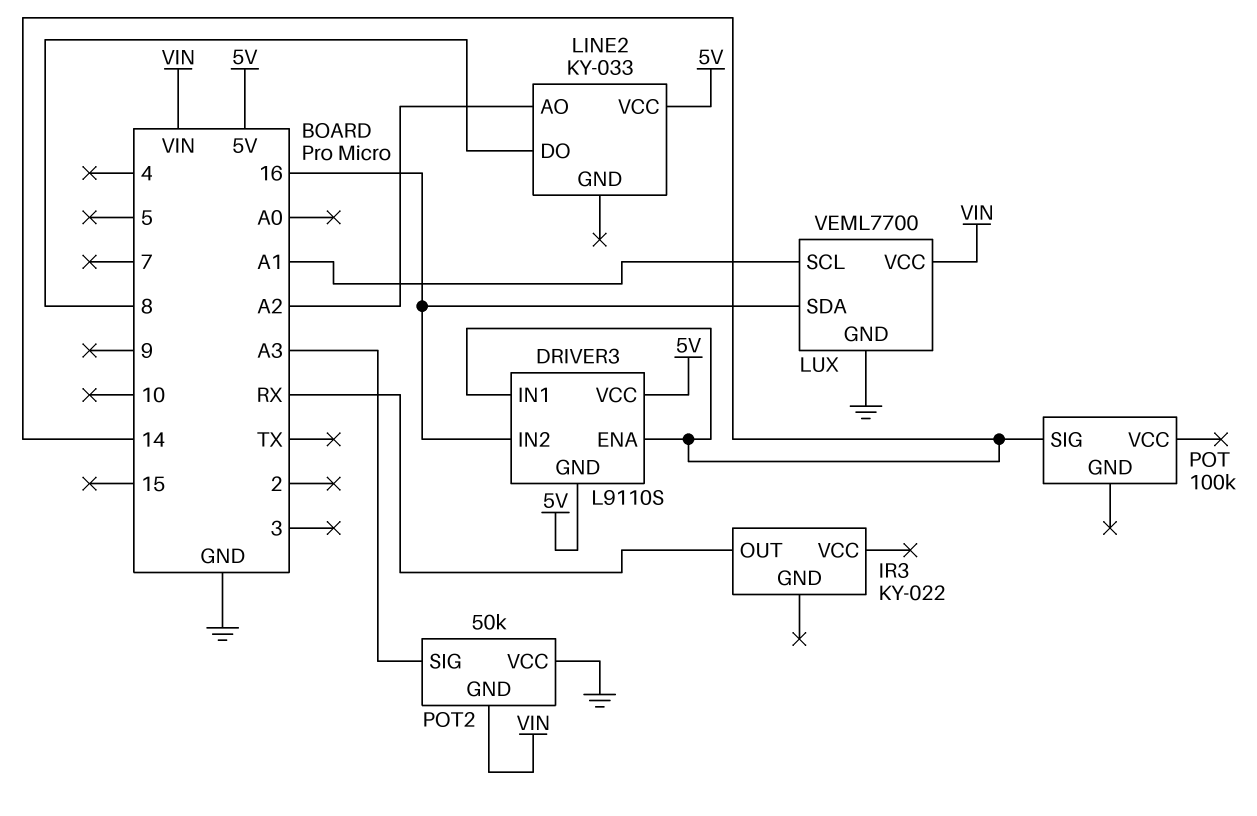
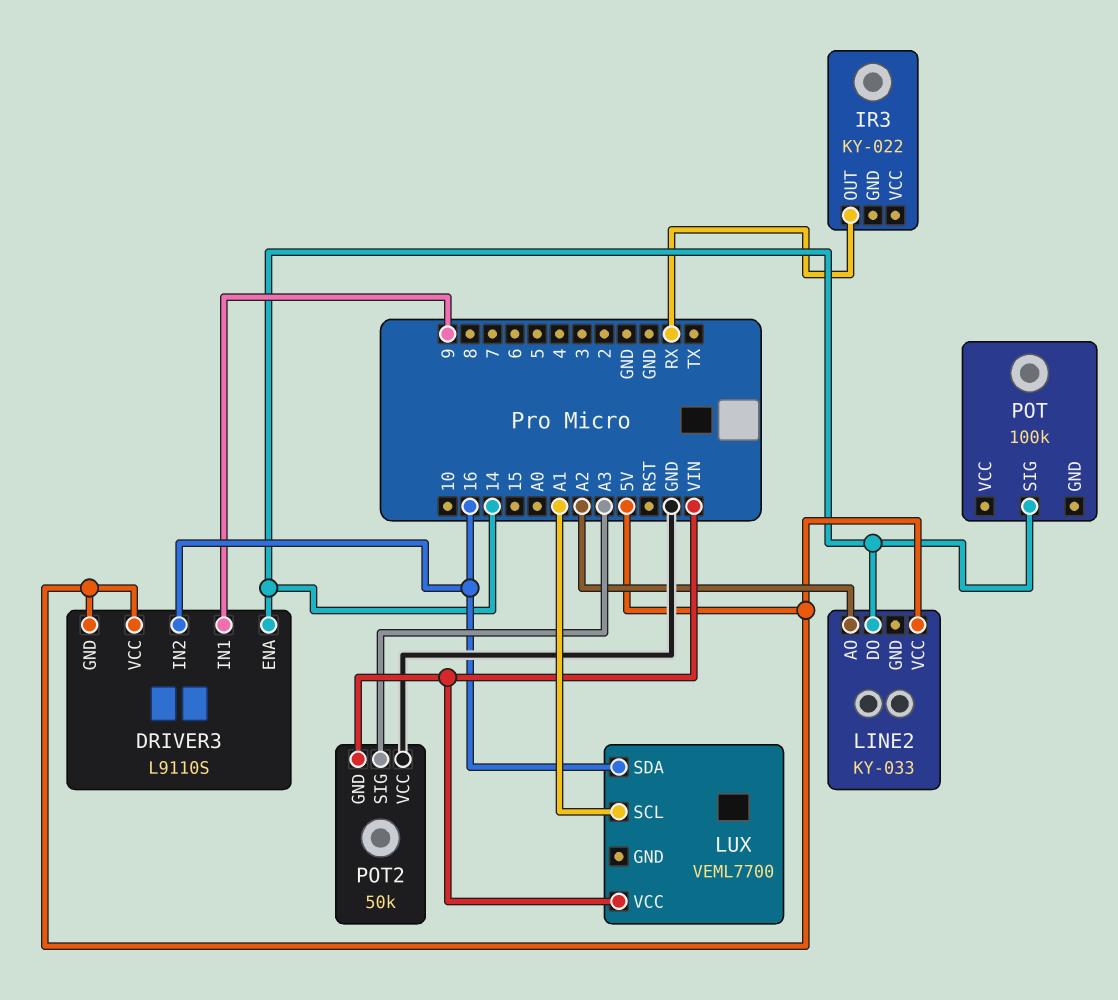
DRIVER3 pin IN1: 14 -> 9
LINE2 pin DO: 8 -> 14
LUX pin GND: GND -> none

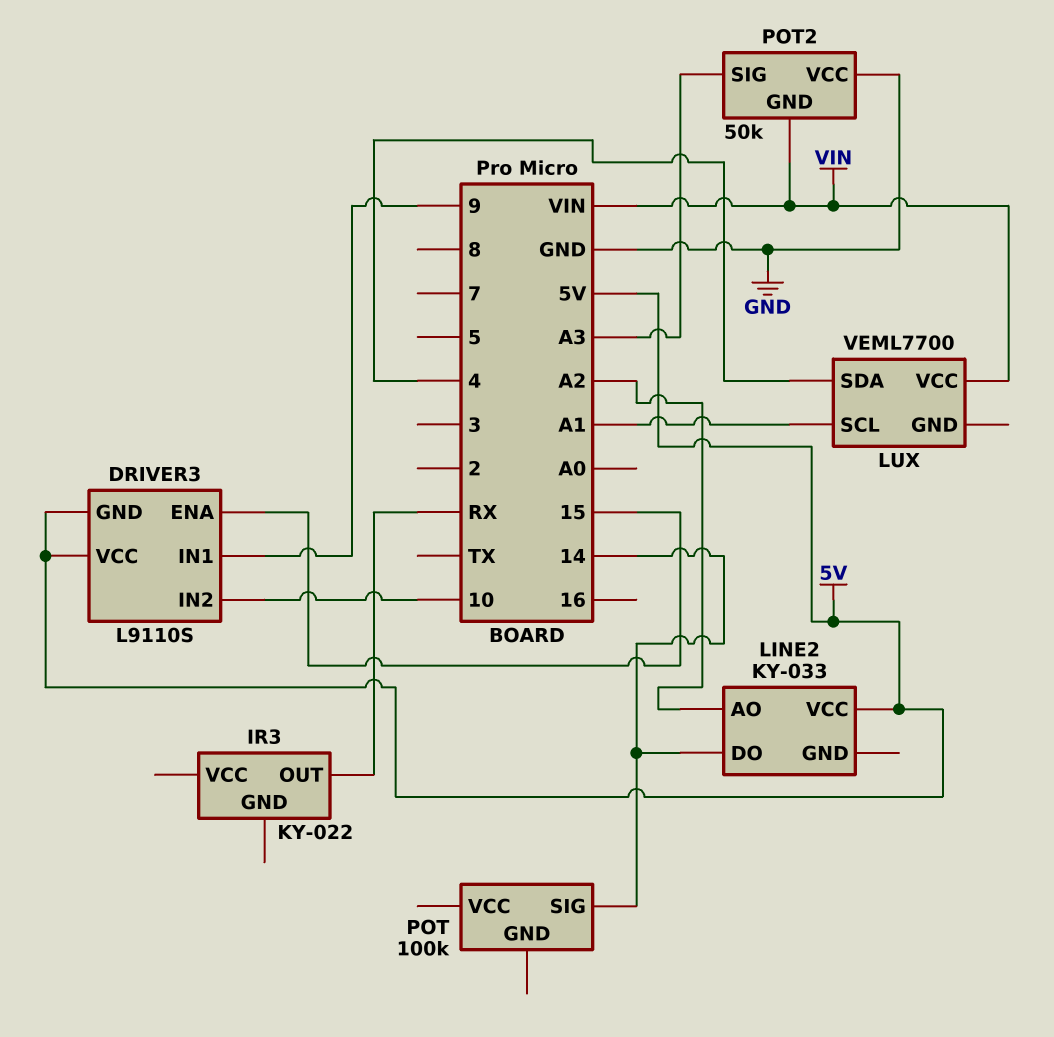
DRIVER3 pin ENA: 14 -> 15
DRIVER3 pin IN2: 16 -> 10
LUX pin SDA: 16 -> 4

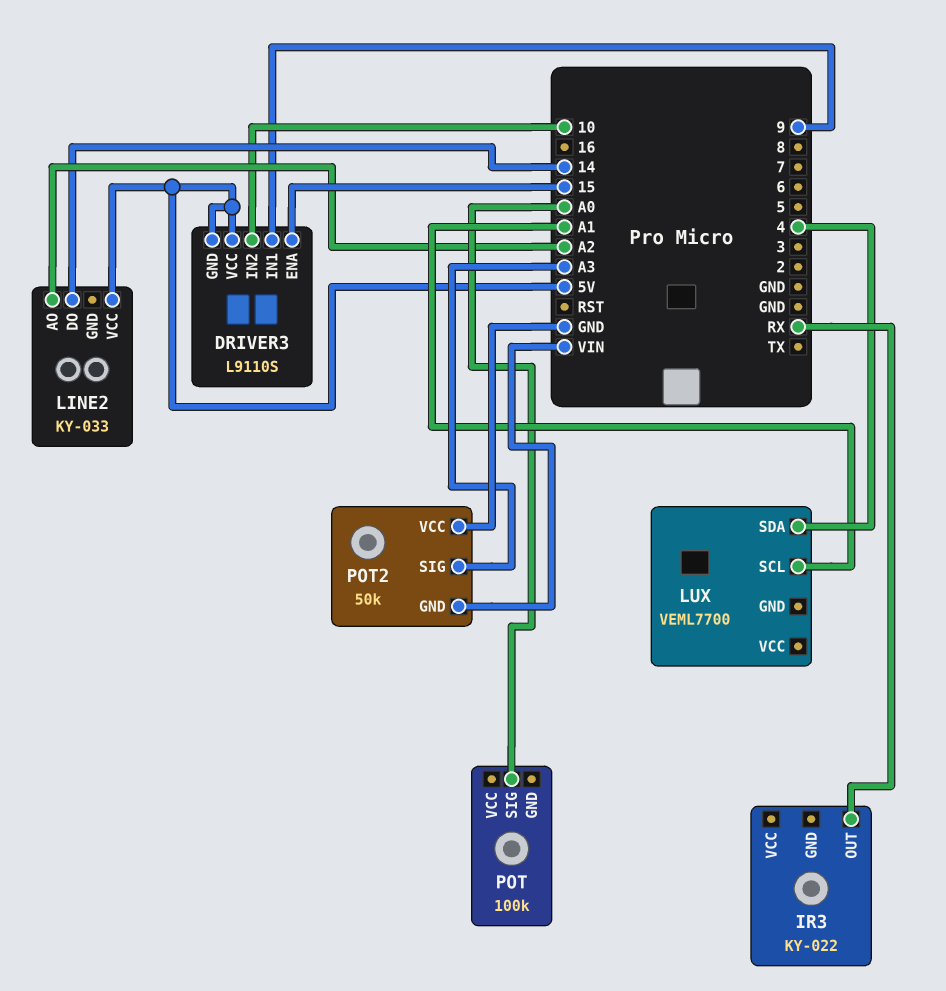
LUX pin VCC: VIN -> none
POT pin SIG: 14 -> A0

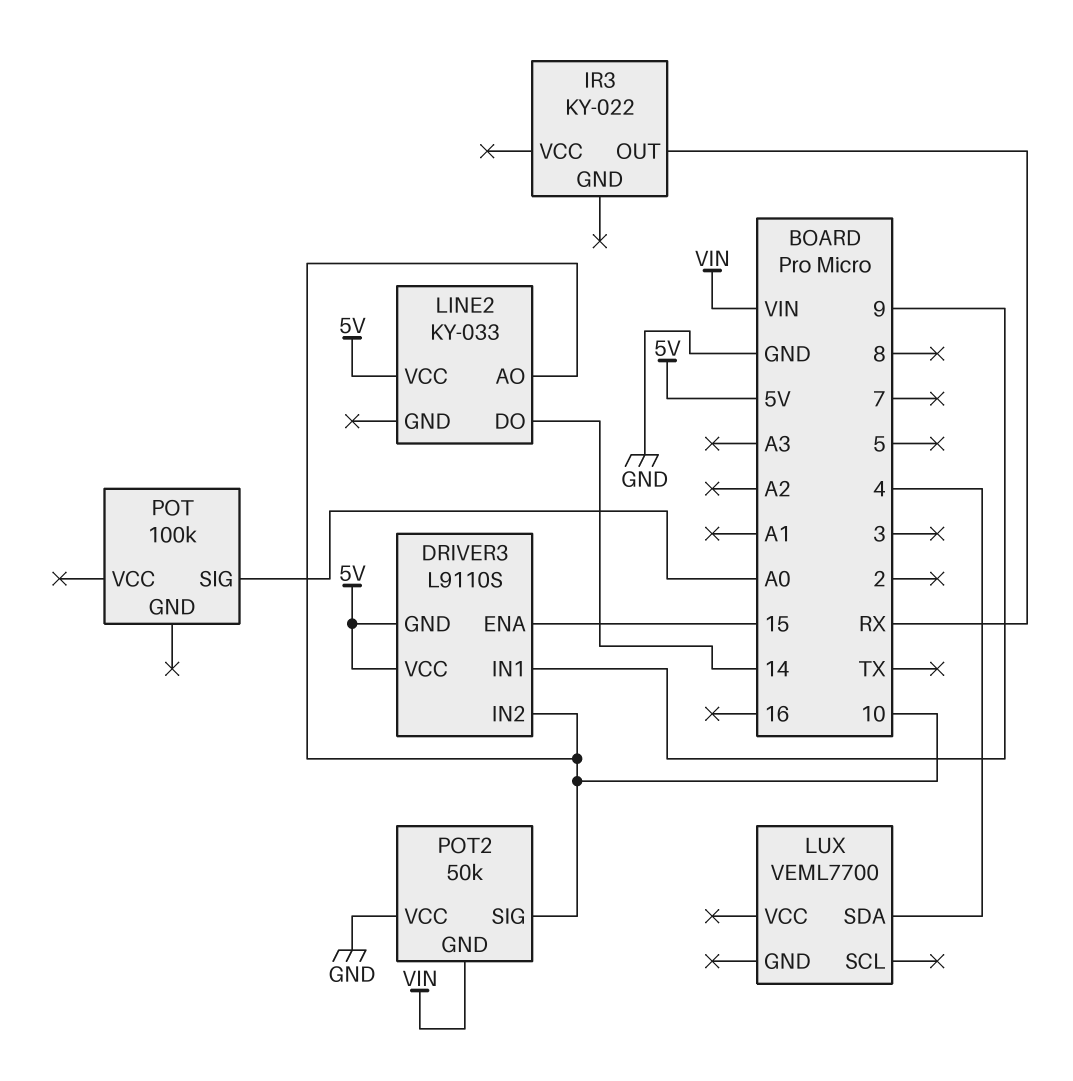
LINE2 pin AO: A2 -> 10
LUX pin SCL: A1 -> none
POT2 pin SIG: A3 -> 10

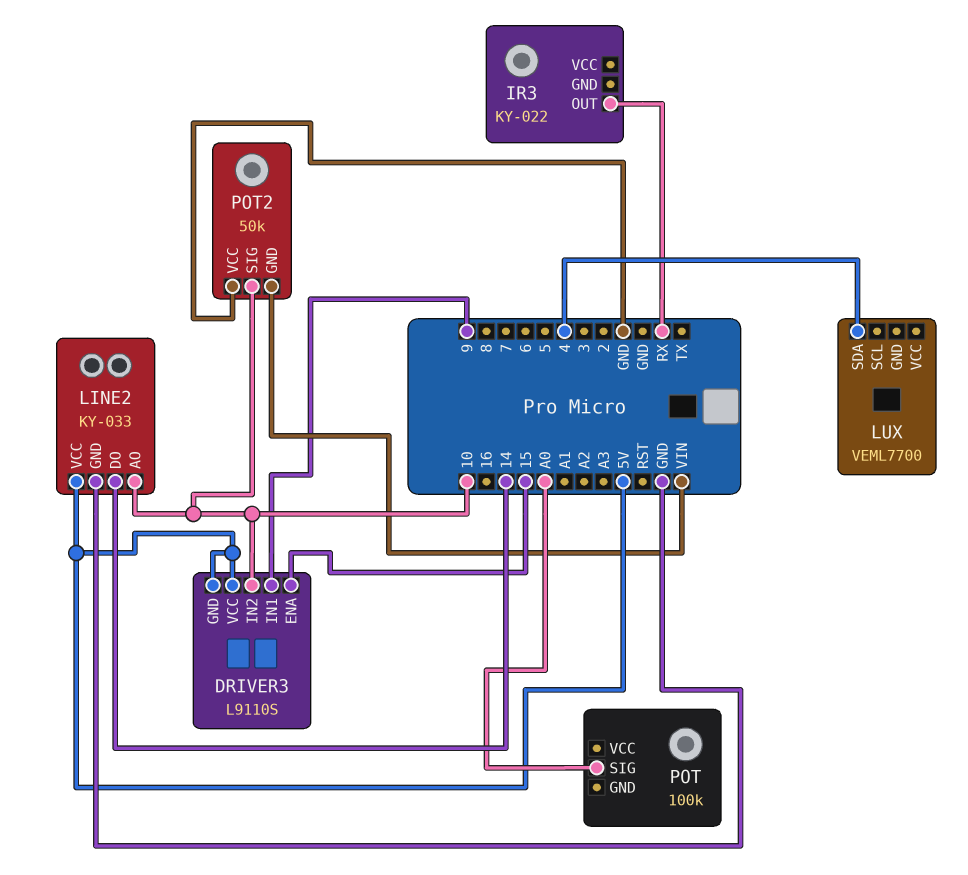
LINE2 pin GND: none -> GND

